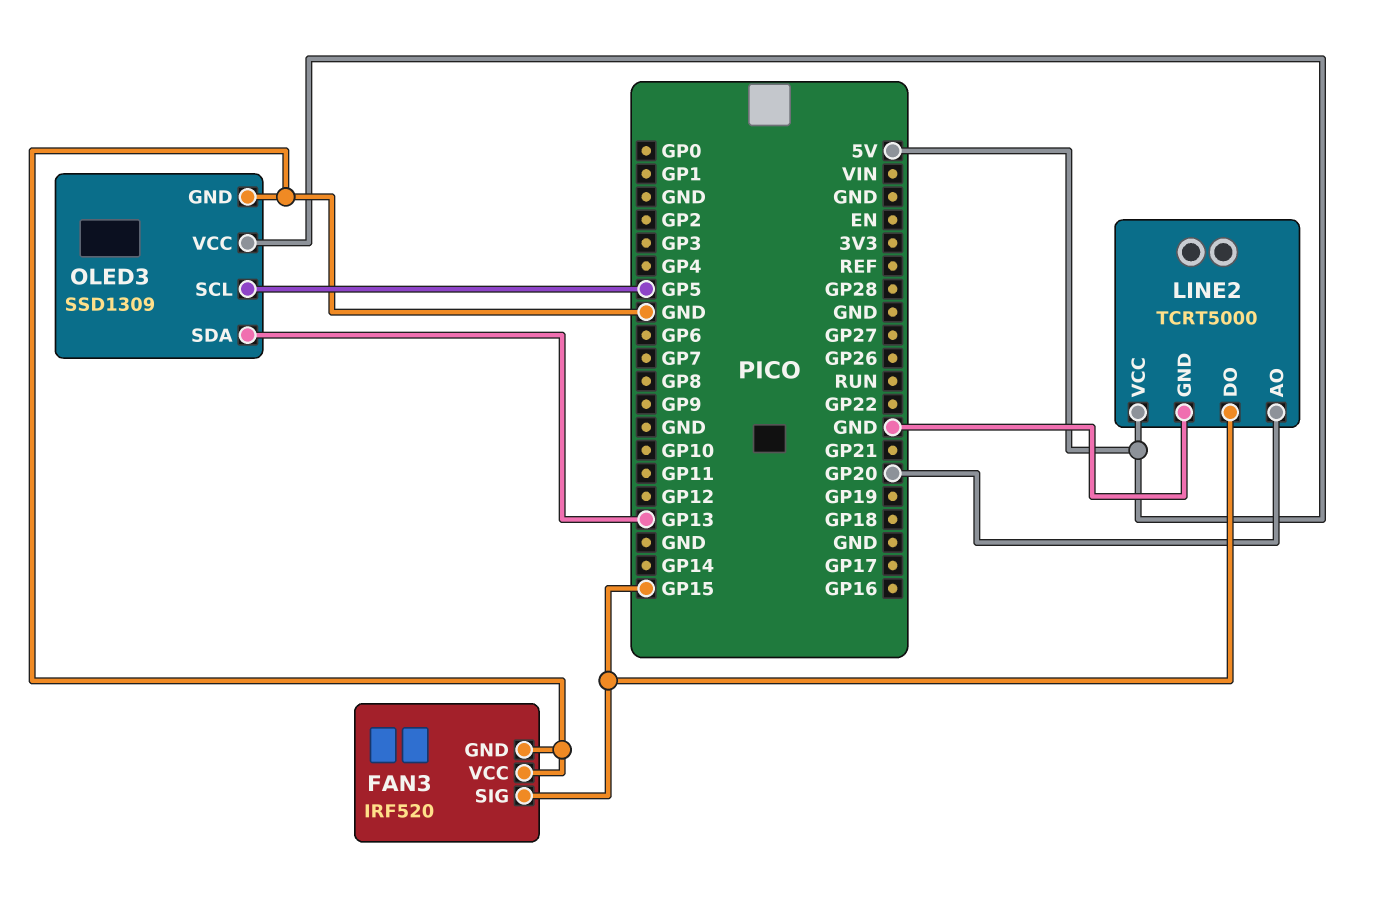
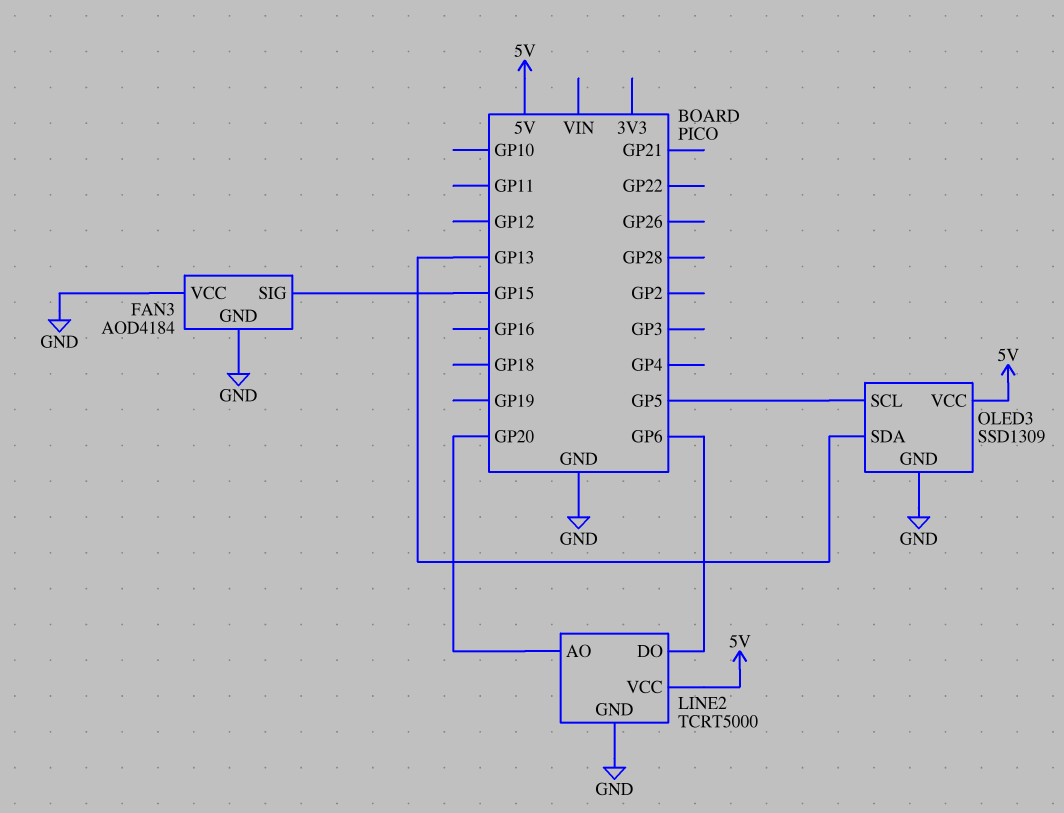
FAN3: IRF520 -> AOD4184
LINE2 pin DO: GP15 -> GP6

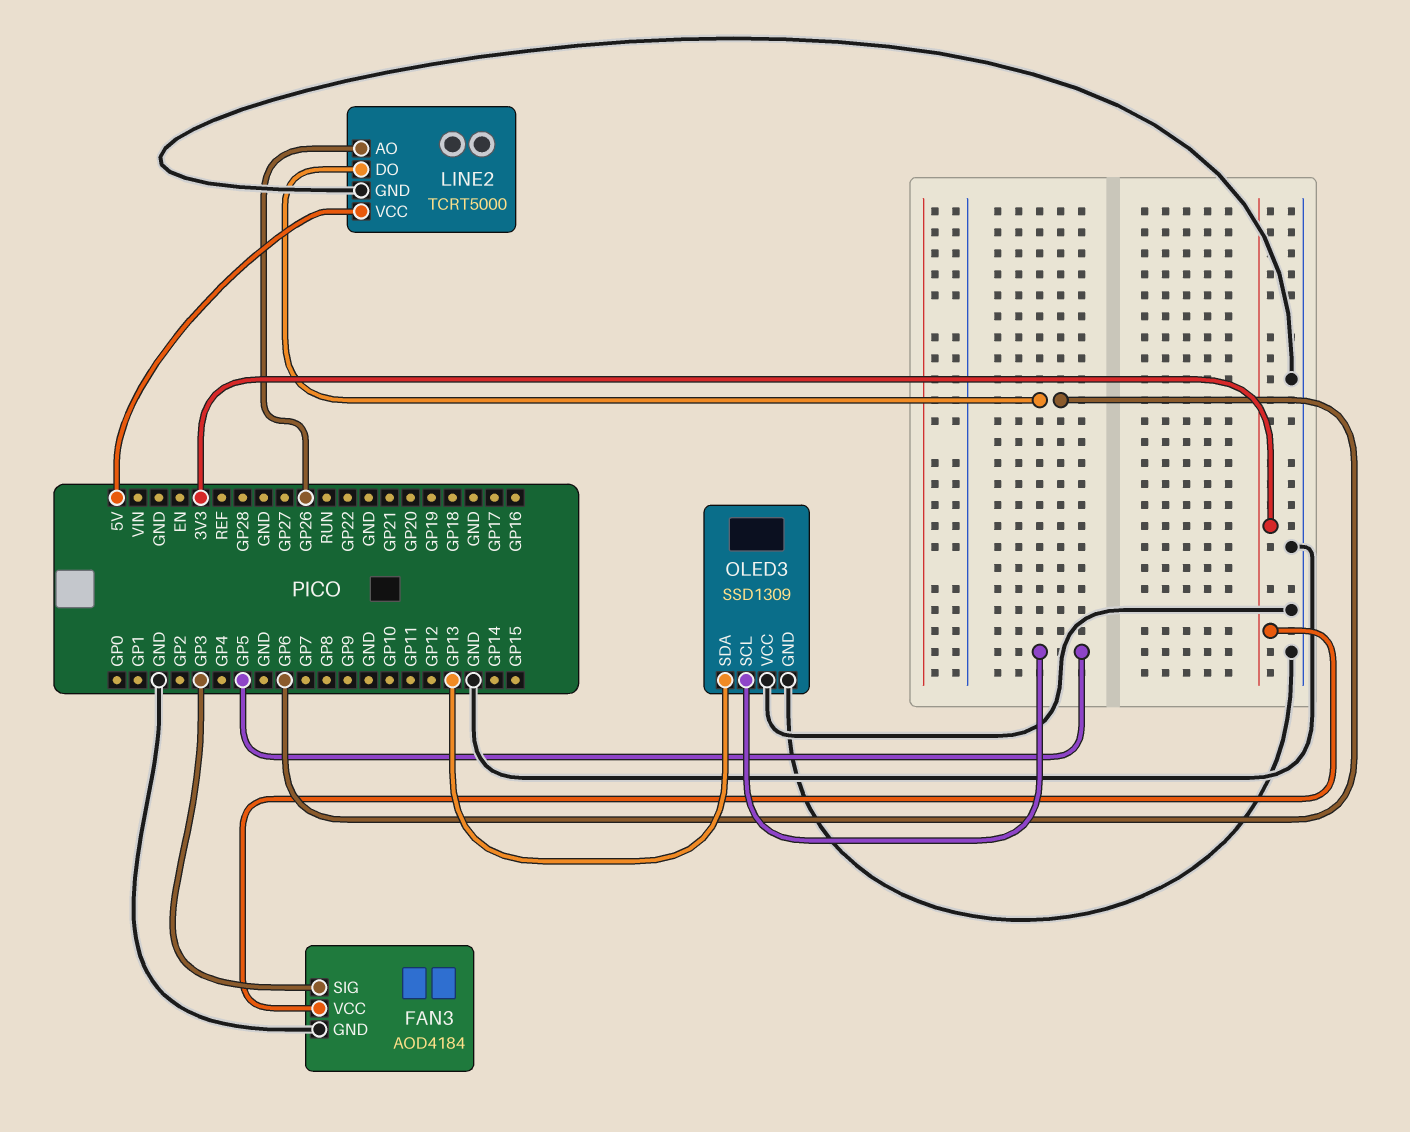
FAN3 pin SIG: GP15 -> GP3
FAN3 pin VCC: GND -> 3V3
LINE2 pin AO: GP20 -> GP26
OLED3 pin VCC: 5V -> GND

